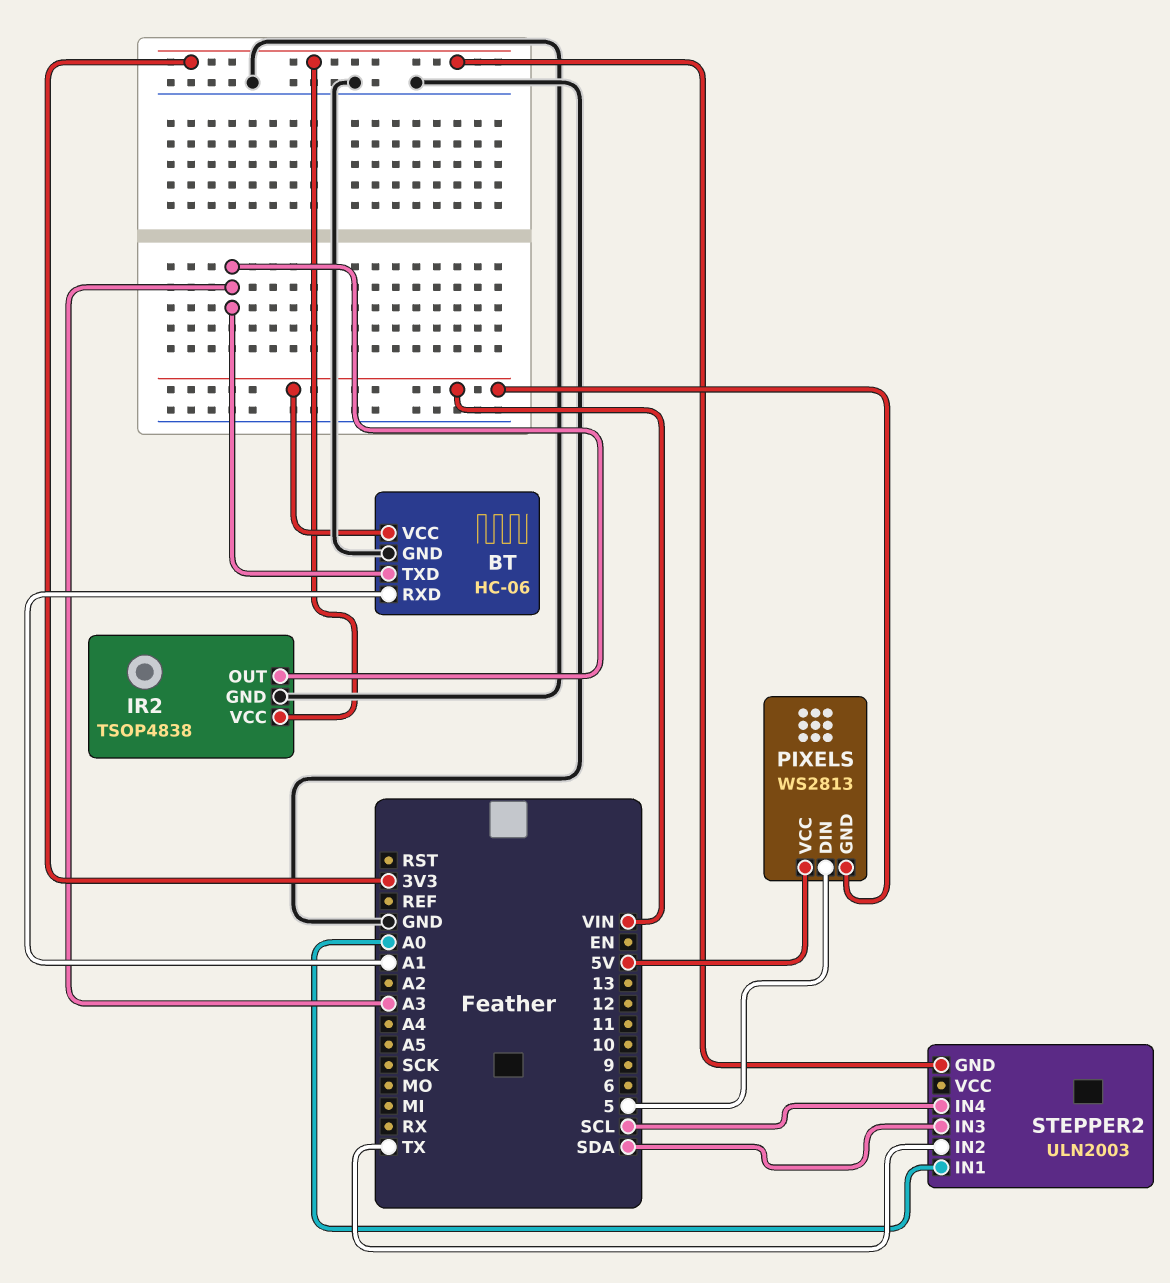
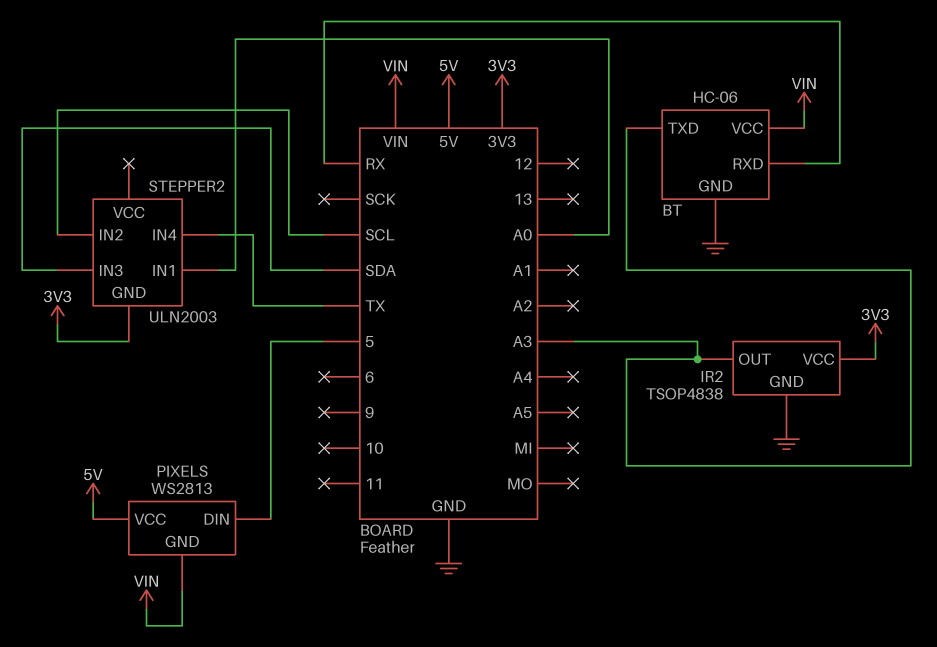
BT pin RXD: A1 -> RX
STEPPER2 pin IN2: TX -> SCL
STEPPER2 pin IN4: SCL -> TX

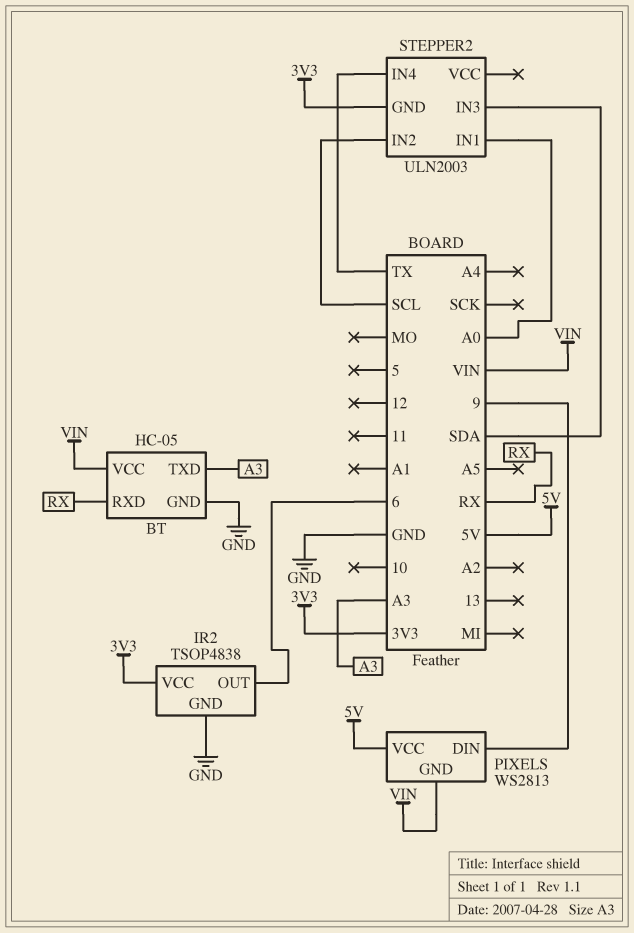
BT: HC-06 -> HC-05
IR2 pin OUT: A3 -> 6
PIXELS pin DIN: 5 -> 9

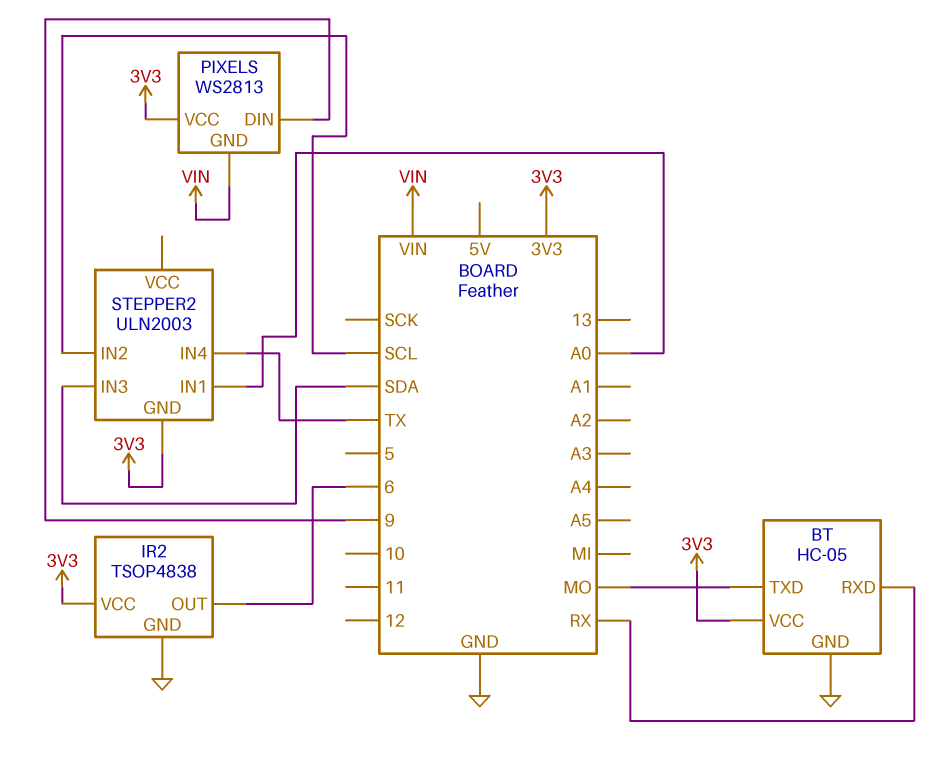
BT pin TXD: A3 -> MO
BT pin VCC: VIN -> 3V3
PIXELS pin VCC: 5V -> 3V3

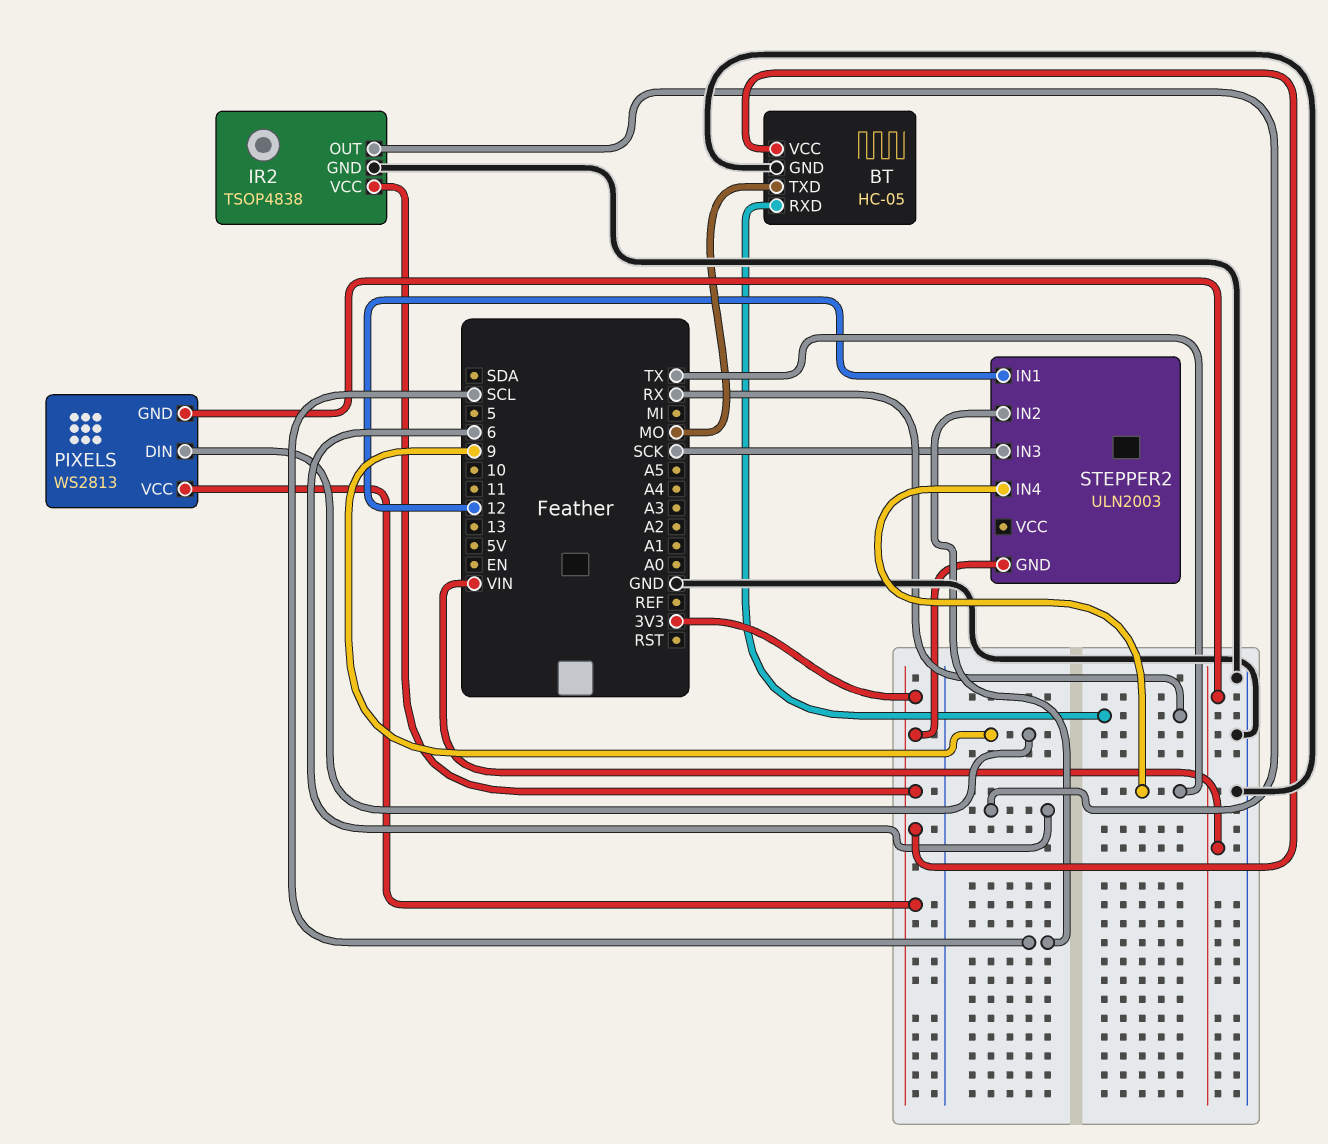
STEPPER2 pin IN1: A0 -> 12
STEPPER2 pin IN3: SDA -> SCK

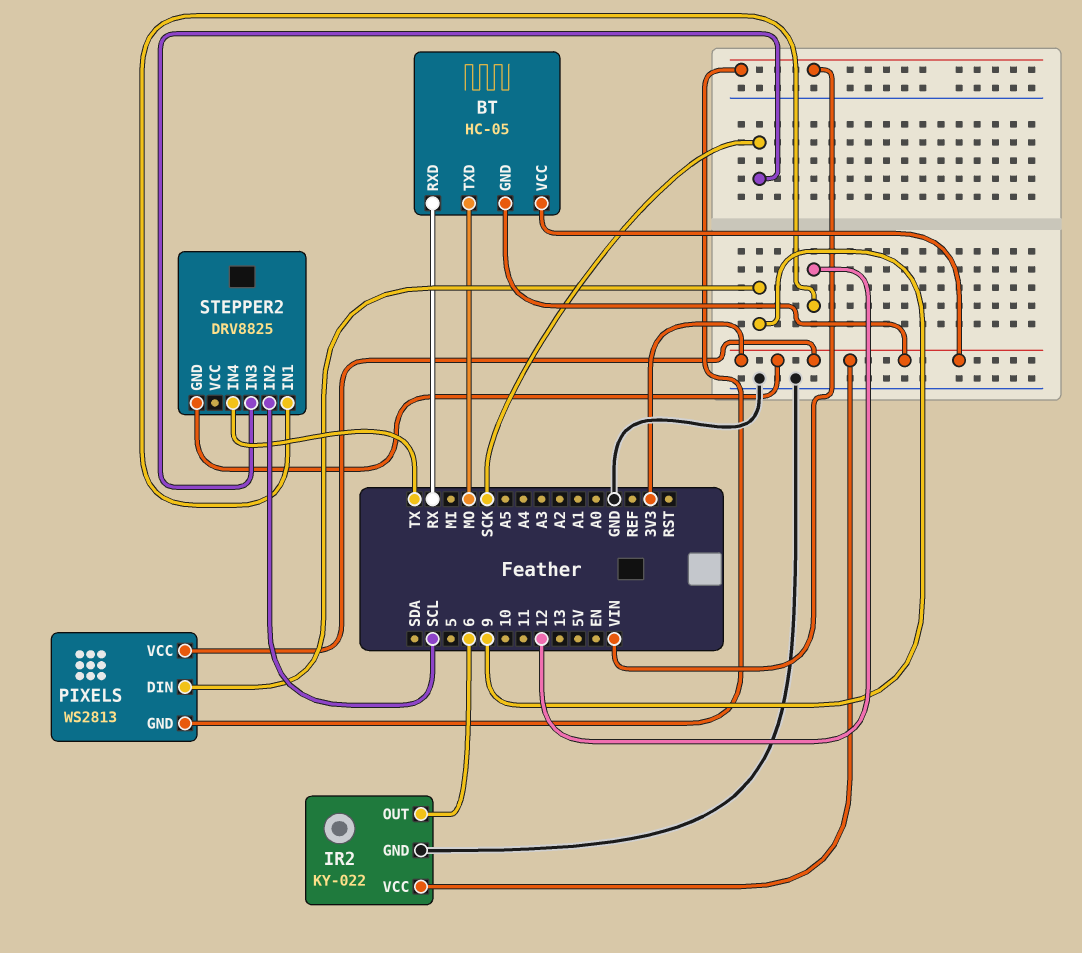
BT pin GND: GND -> 3V3
IR2: TSOP4838 -> KY-022
STEPPER2: ULN2003 -> DRV8825

